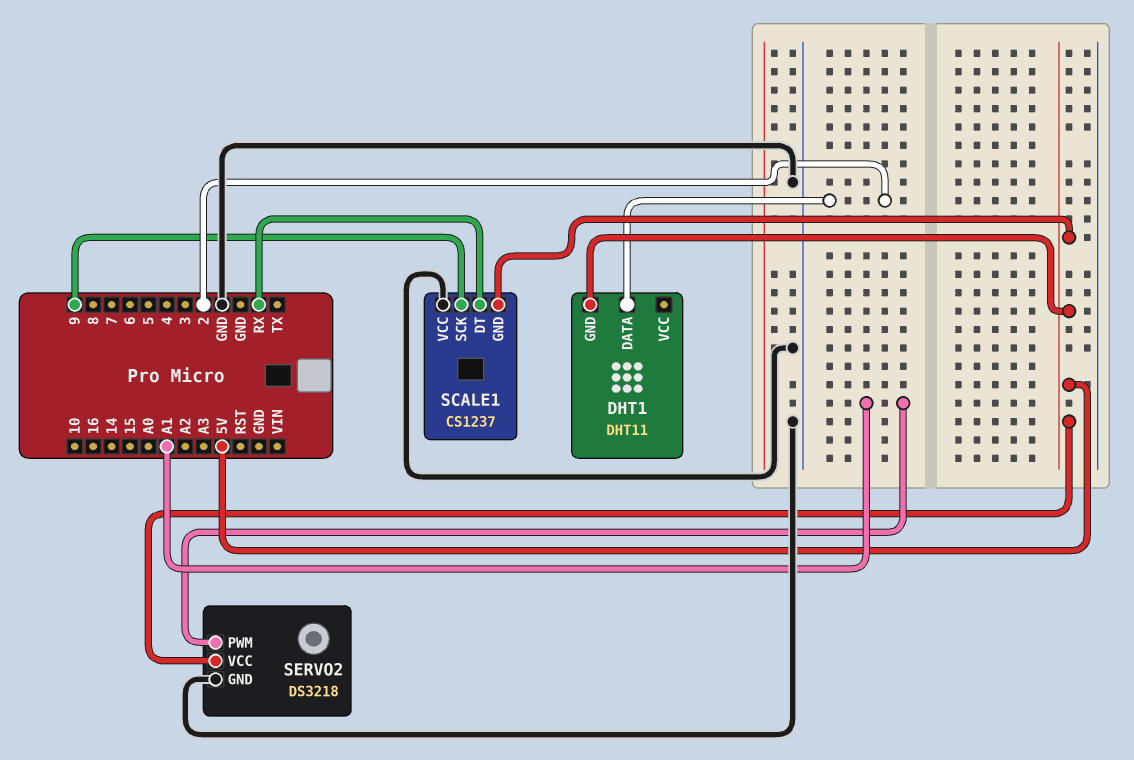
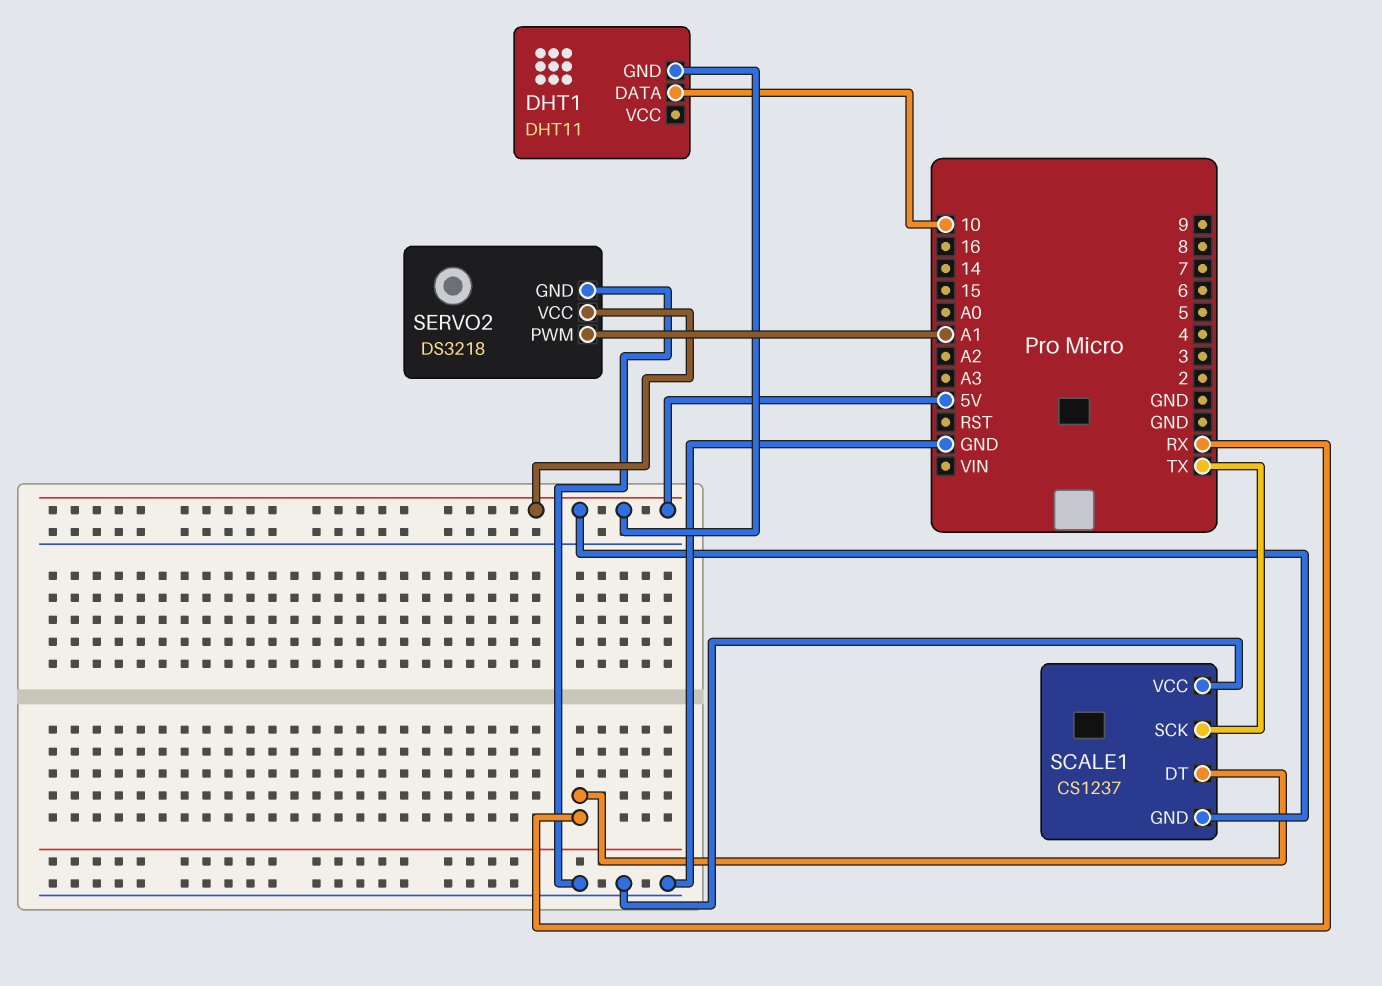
DHT1 pin DATA: 2 -> 10
SCALE1 pin SCK: 9 -> TX

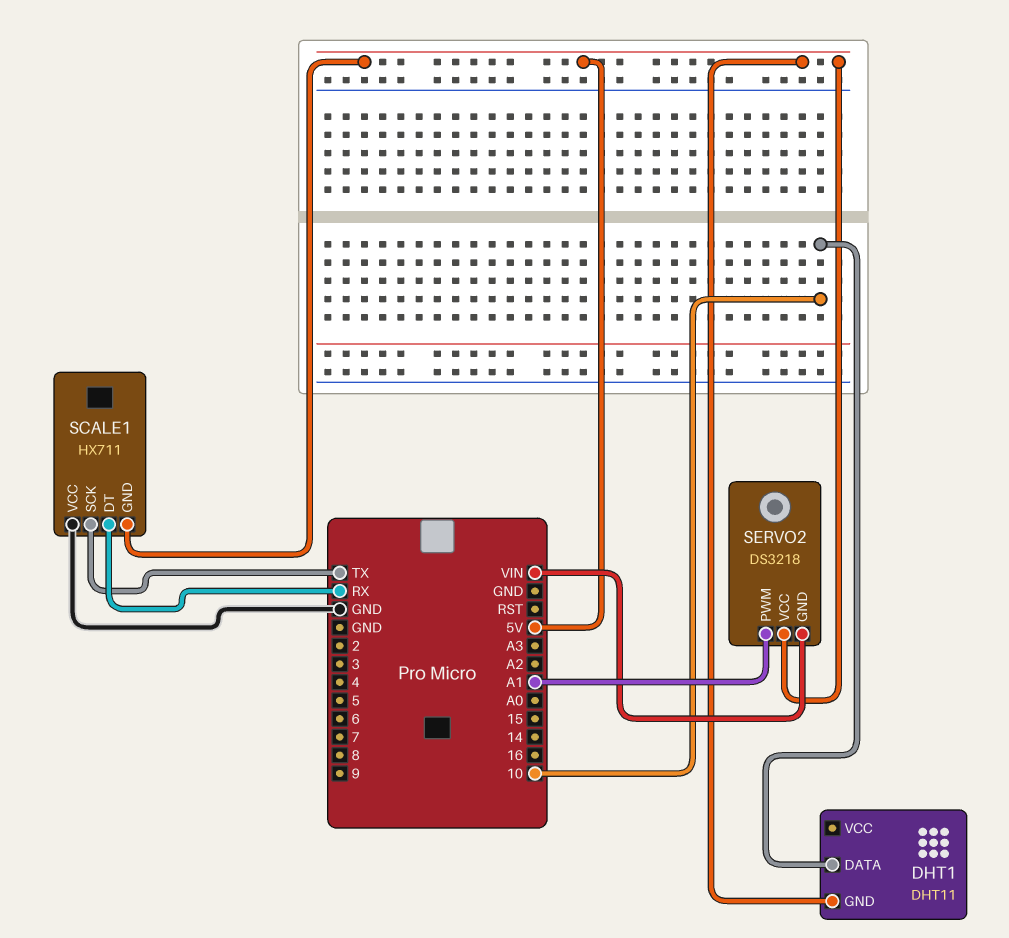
SCALE1: CS1237 -> HX711
SERVO2 pin GND: GND -> VIN

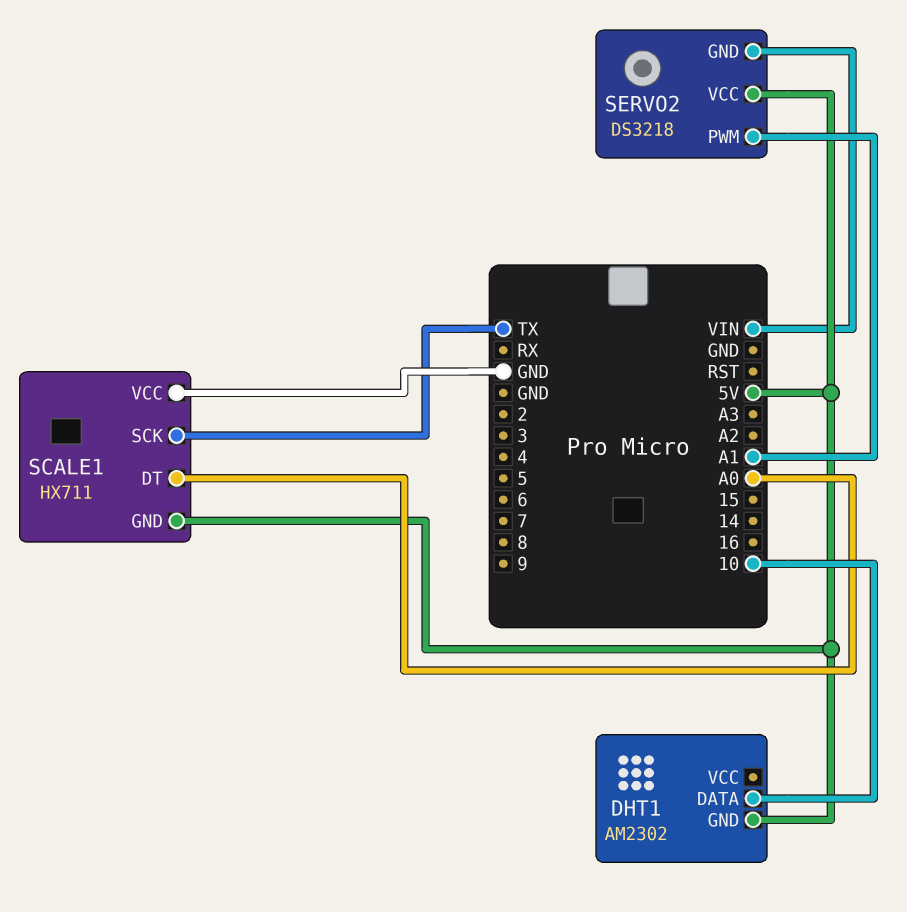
DHT1: DHT11 -> AM2302
SCALE1 pin DT: RX -> A0

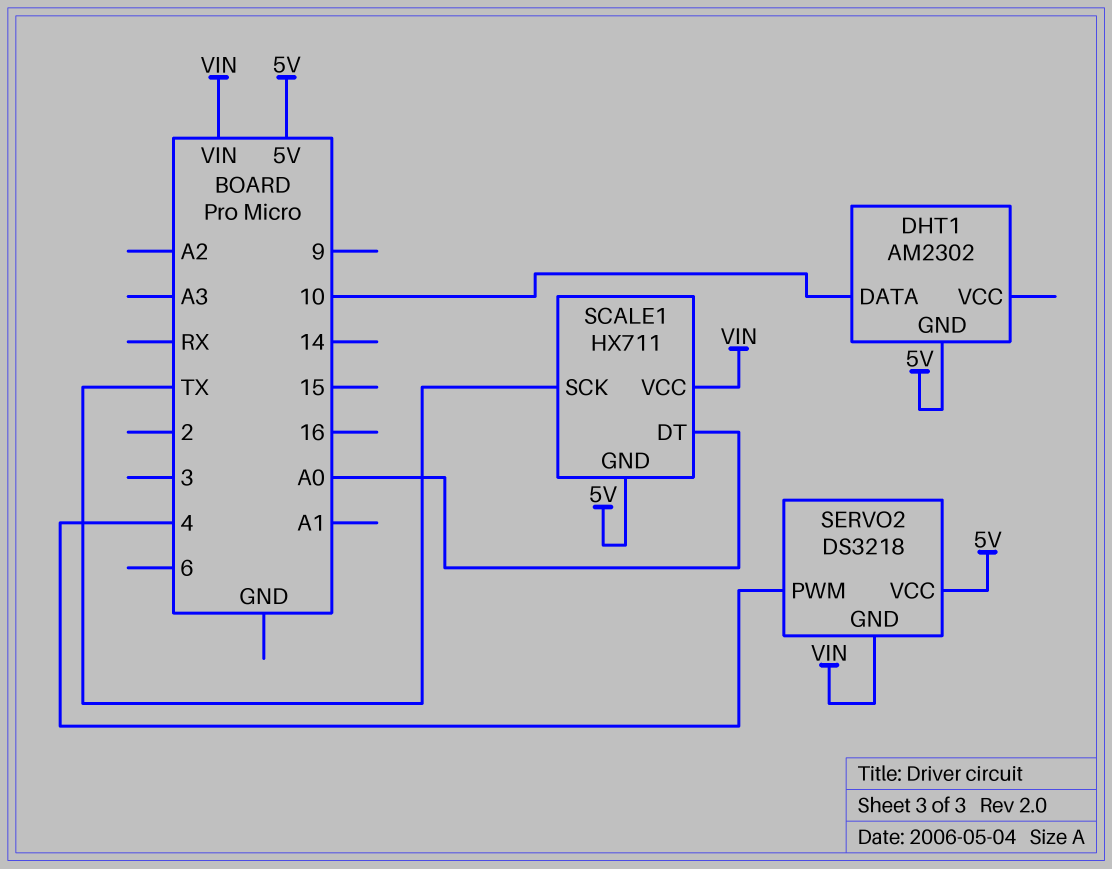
SCALE1 pin VCC: GND -> VIN
SERVO2 pin PWM: A1 -> 4

